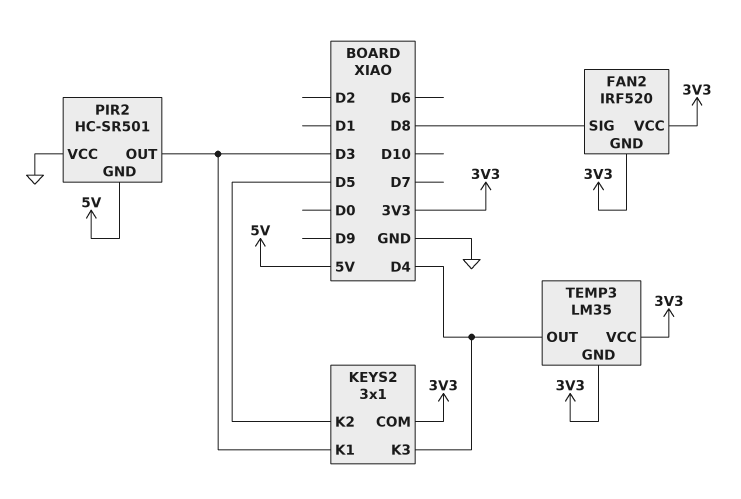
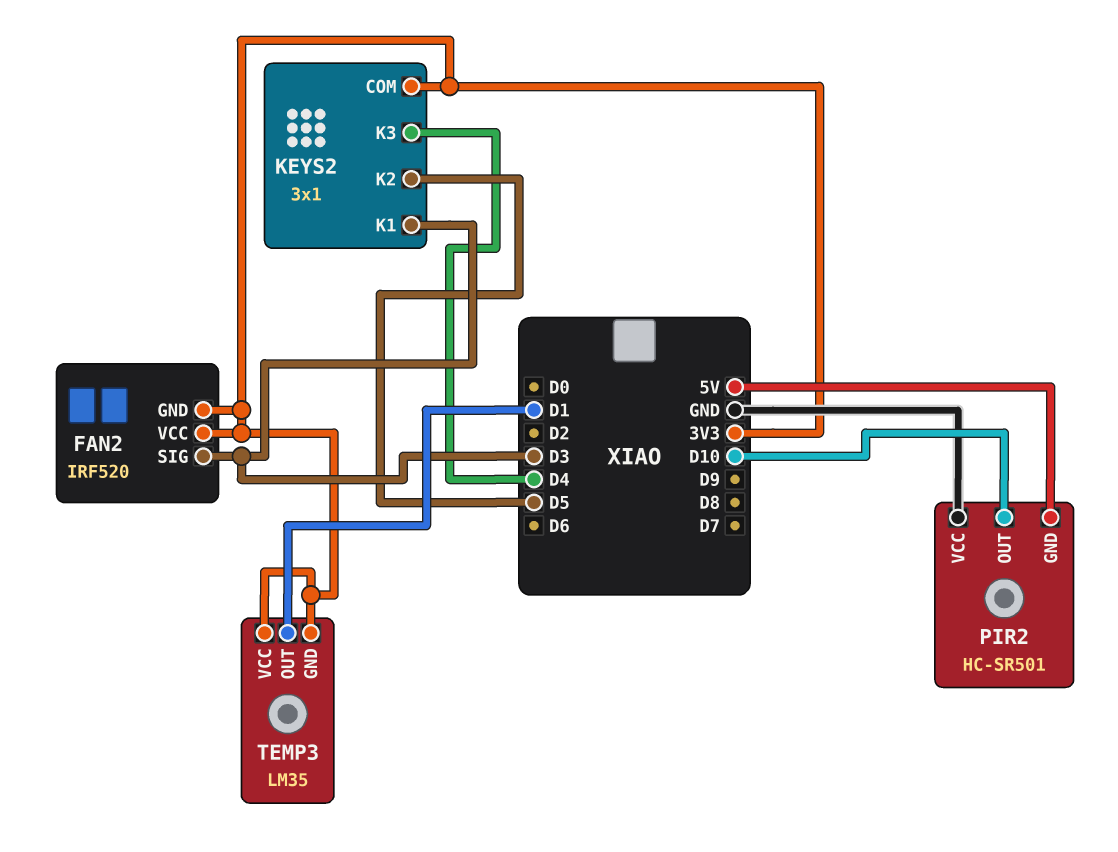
FAN2 pin SIG: D8 -> D3
PIR2 pin OUT: D3 -> D10
TEMP3 pin OUT: D4 -> D1

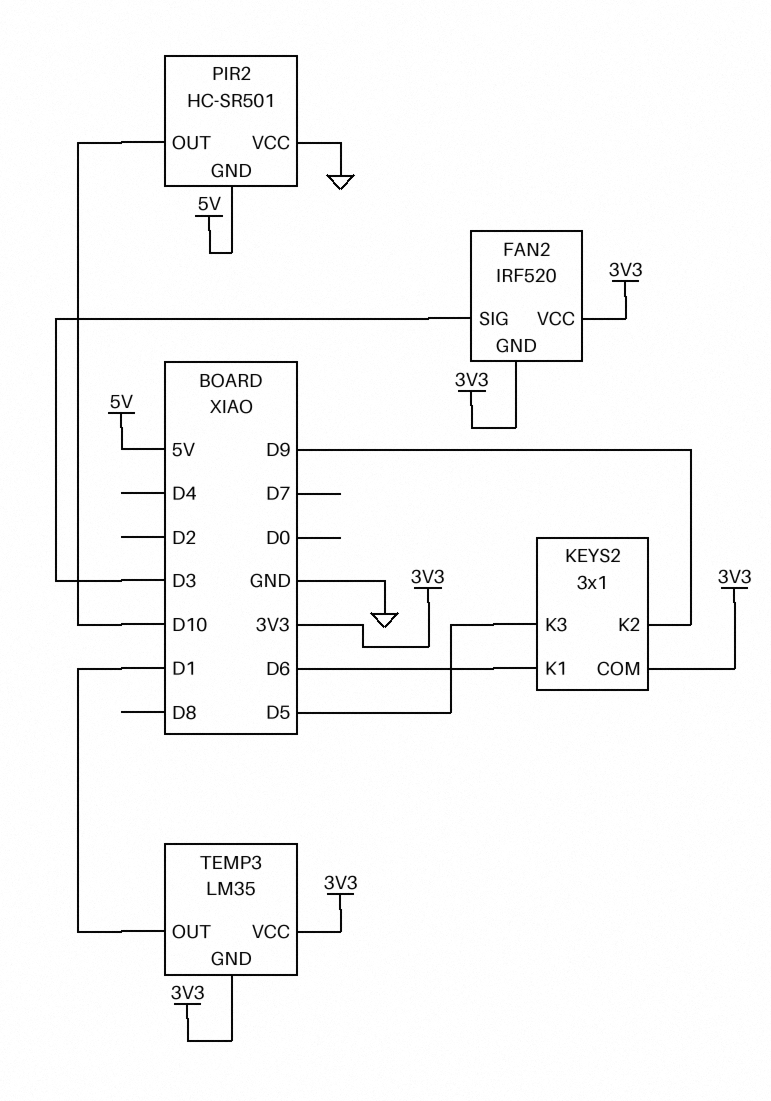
KEYS2 pin K1: D3 -> D6
KEYS2 pin K2: D5 -> D9
KEYS2 pin K3: D4 -> D5

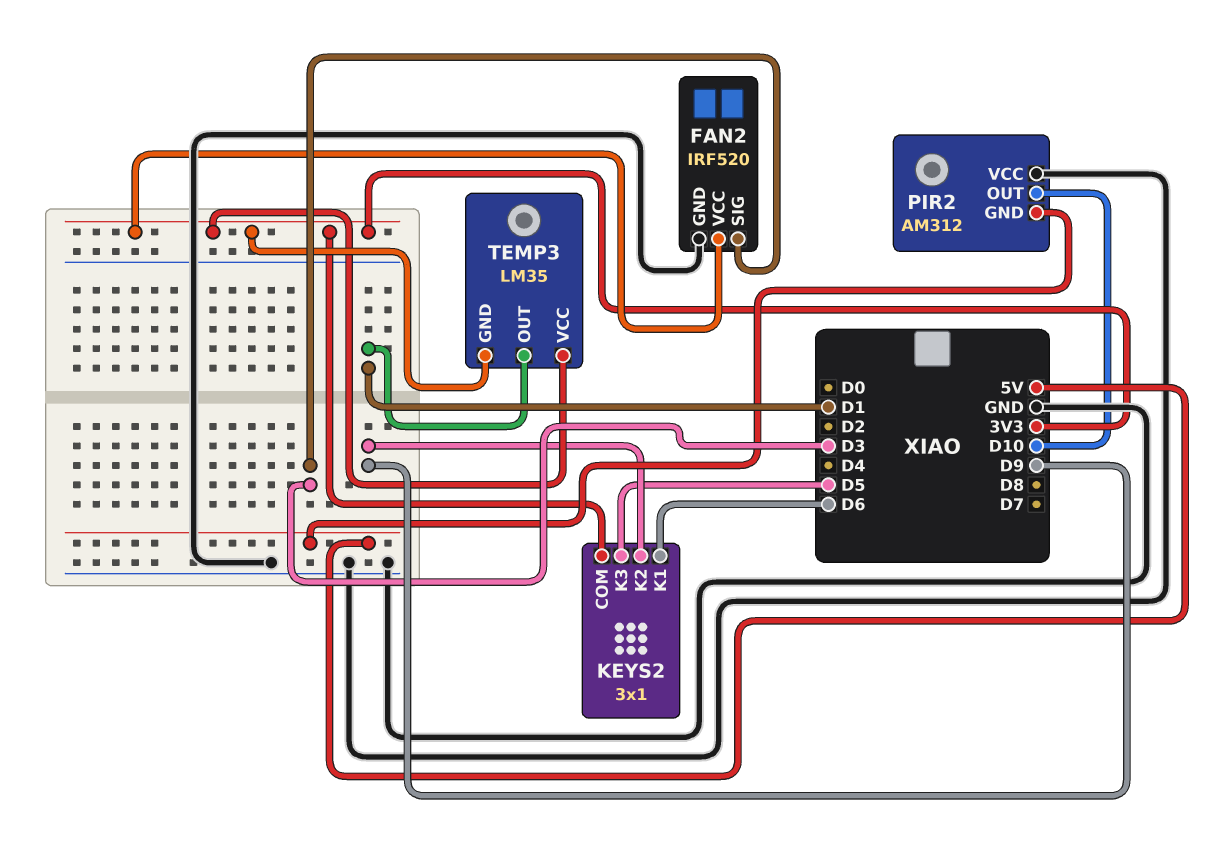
FAN2 pin GND: 3V3 -> GND
PIR2: HC-SR501 -> AM312

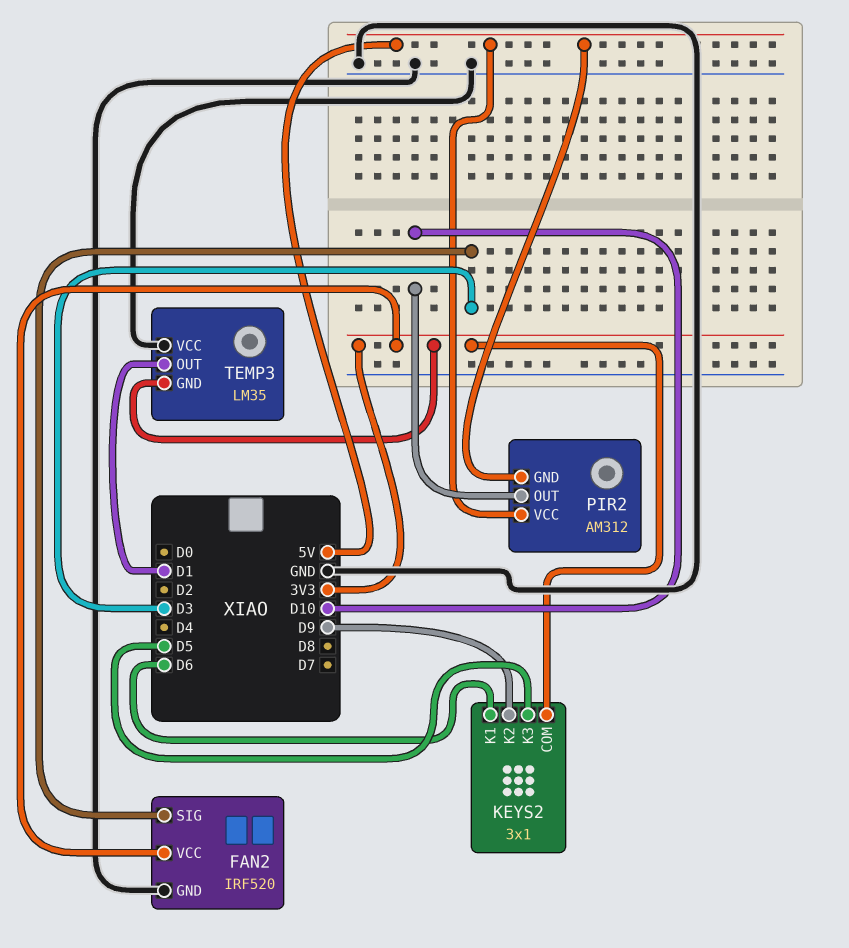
PIR2 pin VCC: GND -> 5V
TEMP3 pin VCC: 3V3 -> GND

